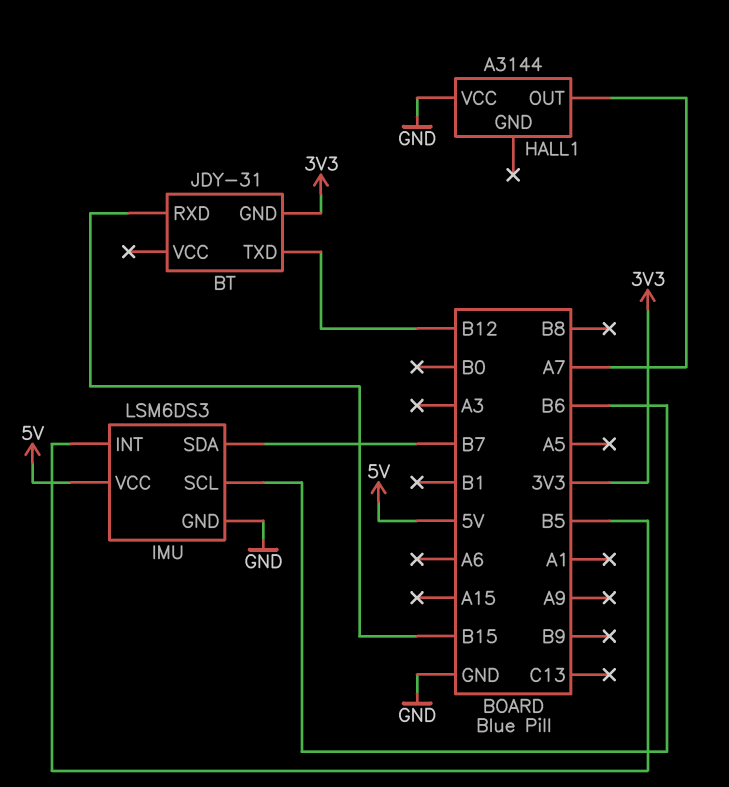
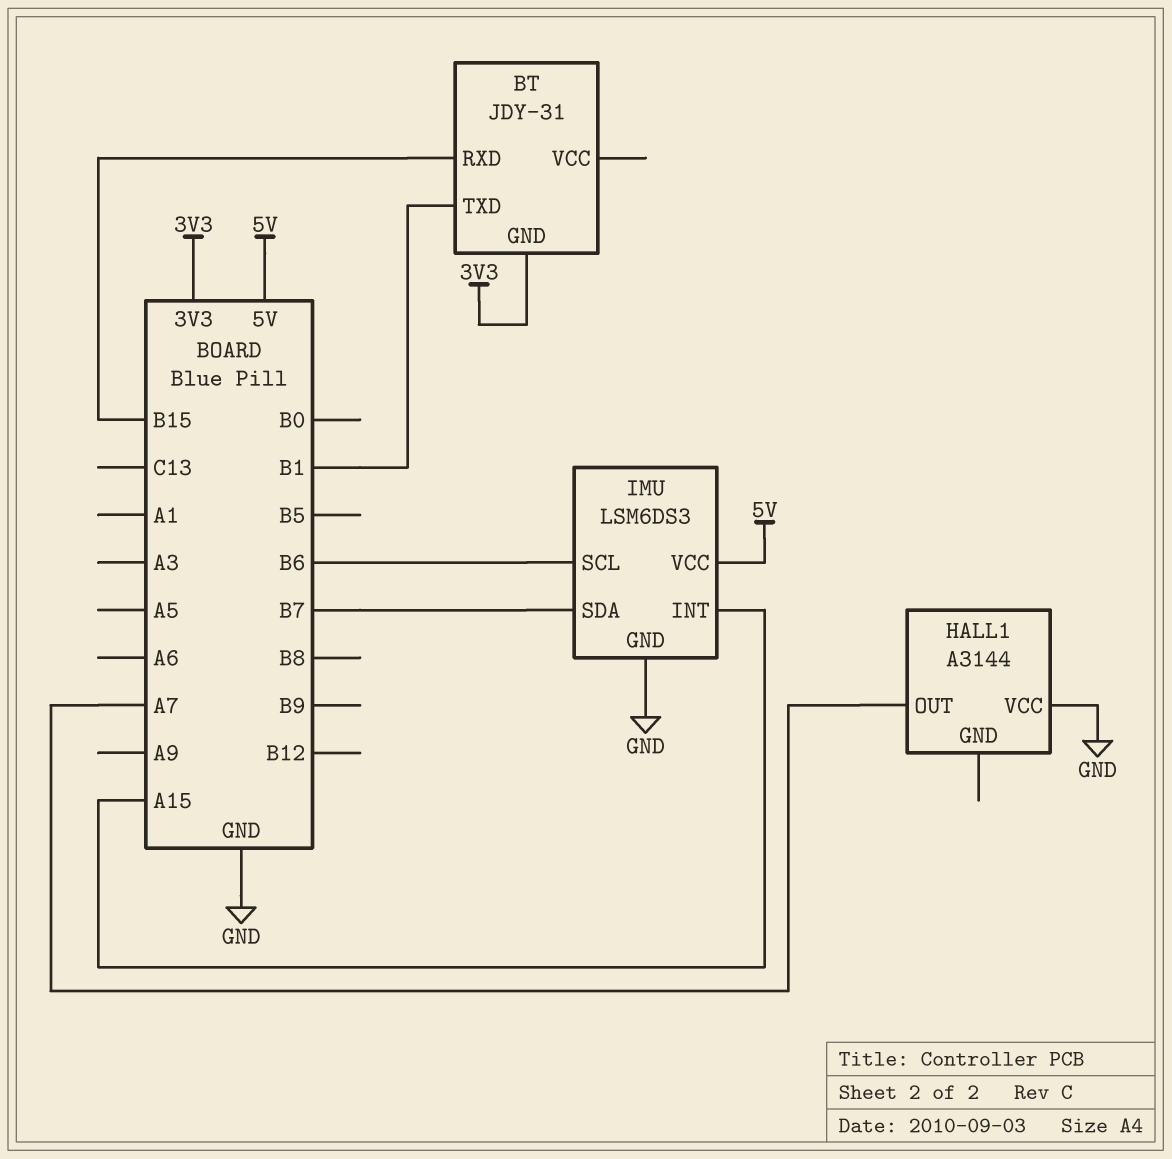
BT pin TXD: B12 -> B1
IMU pin INT: B5 -> A15

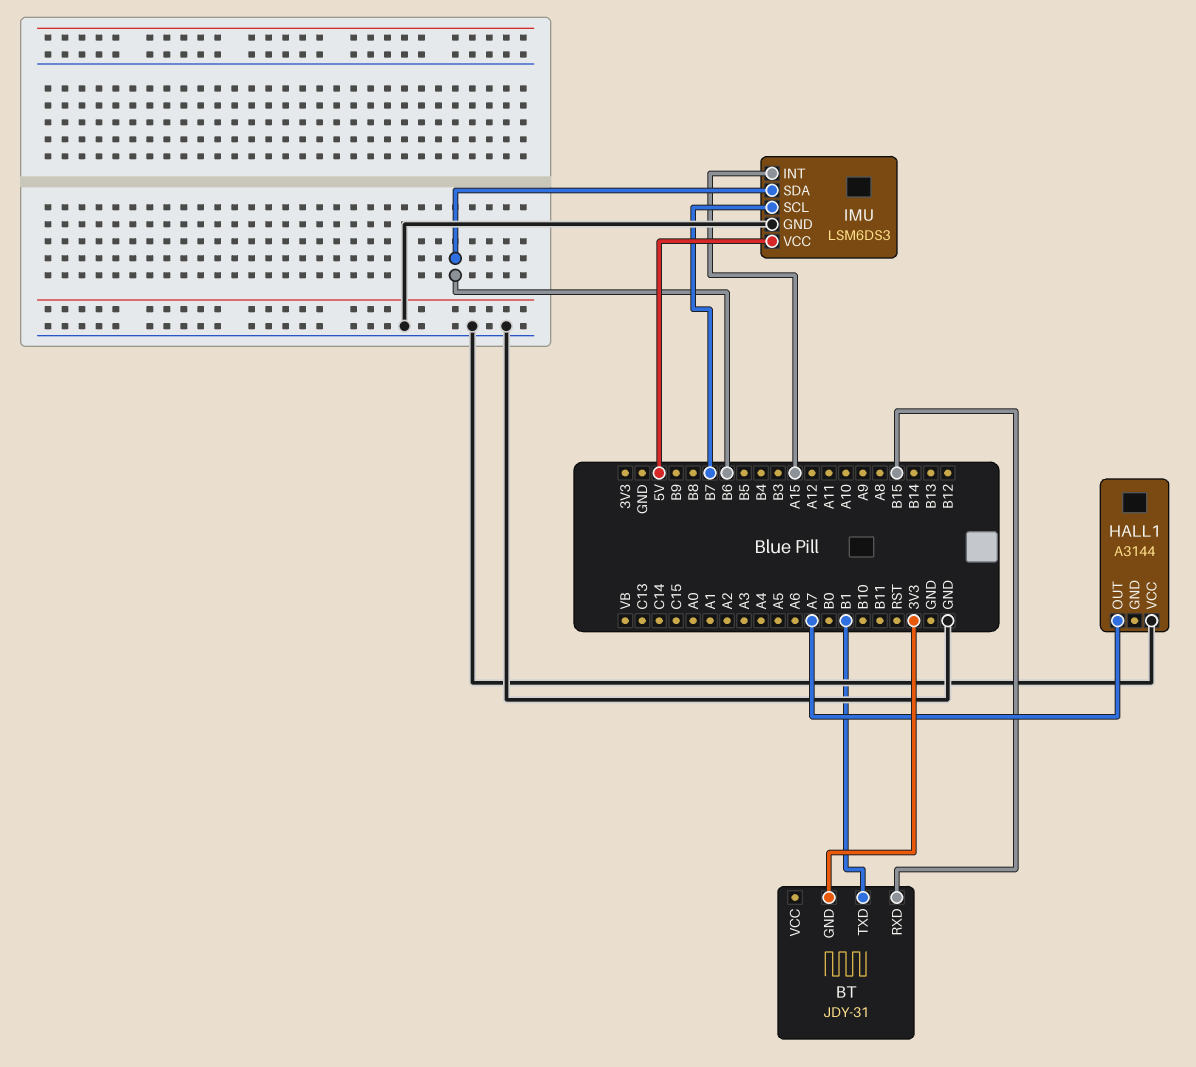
IMU pin SCL: B6 -> B7
IMU pin SDA: B7 -> B6

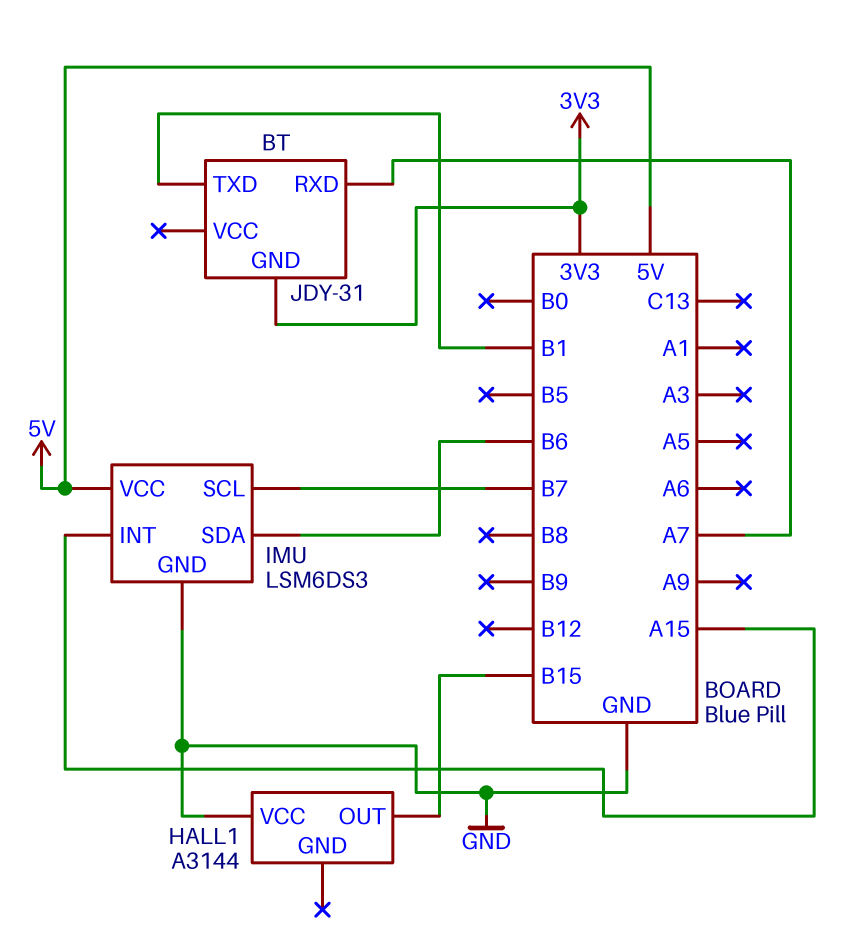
BT pin RXD: B15 -> A7
HALL1 pin OUT: A7 -> B15

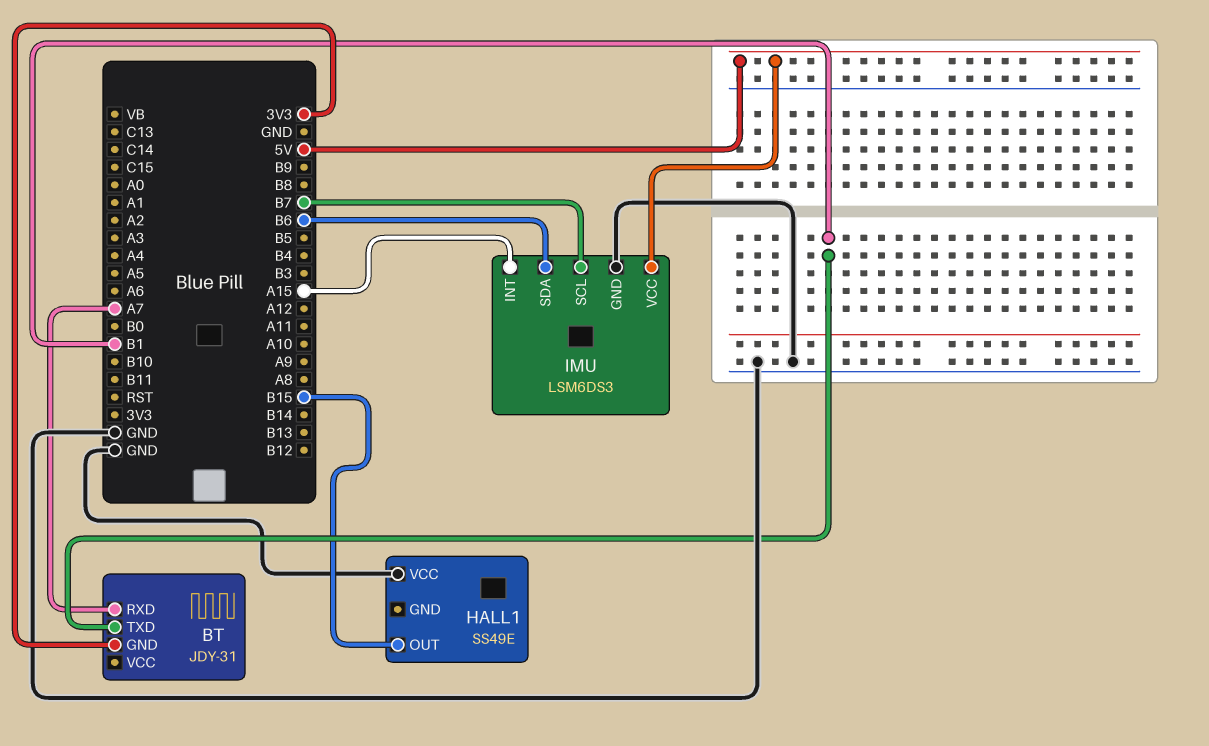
HALL1: A3144 -> SS49E

